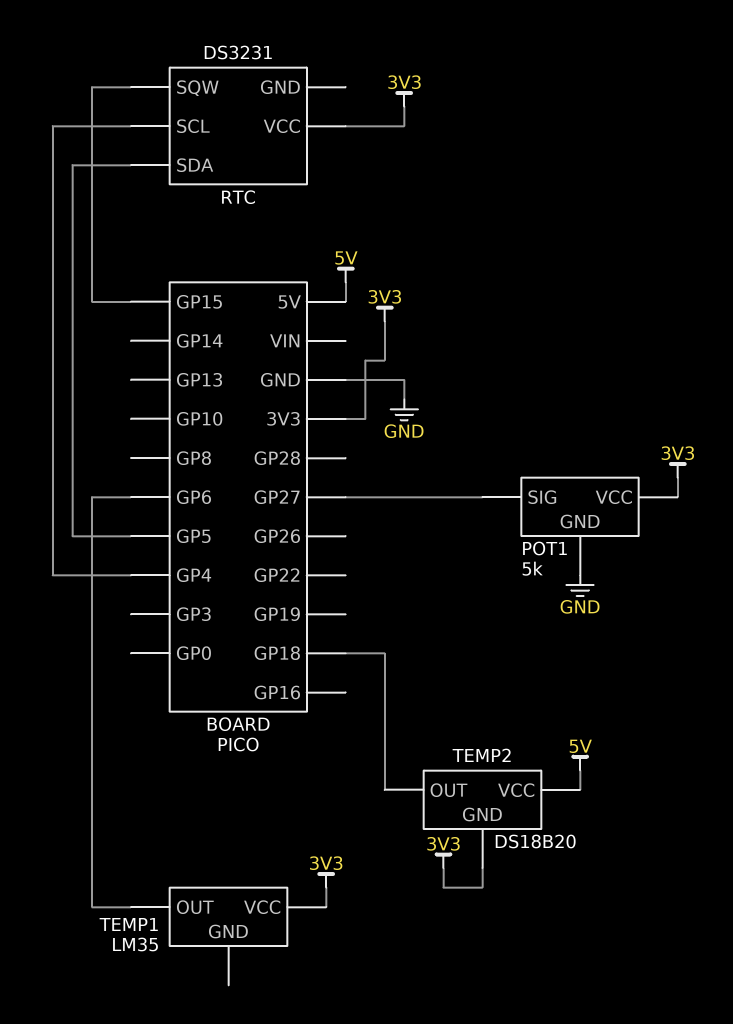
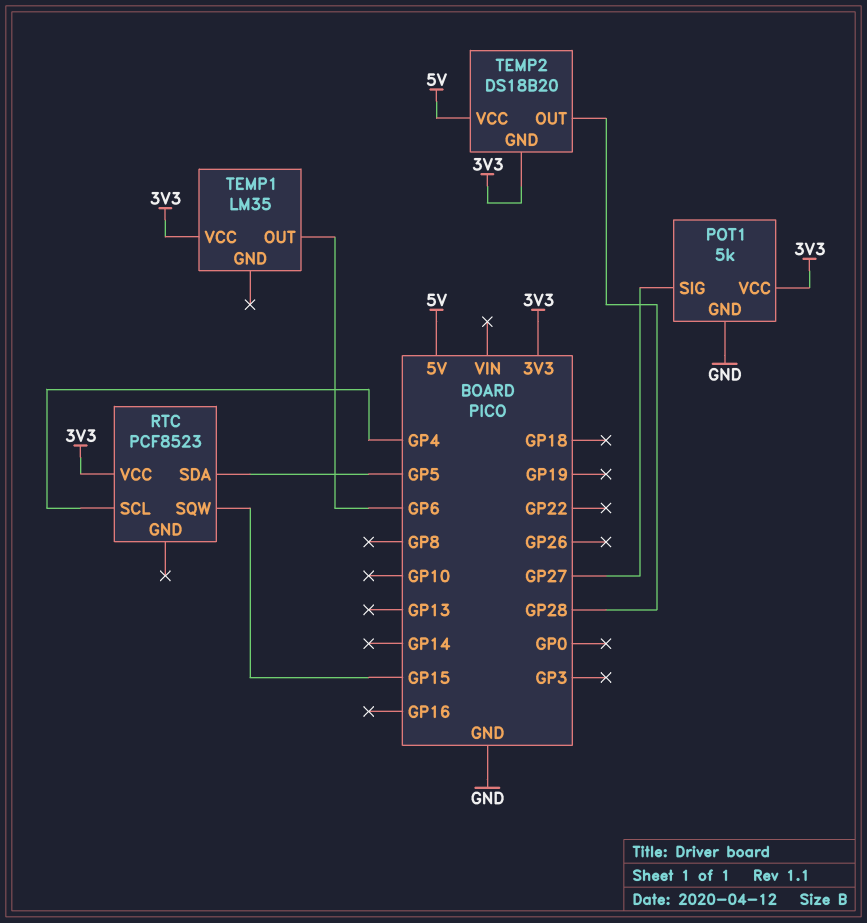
RTC: DS3231 -> PCF8523
TEMP2 pin OUT: GP18 -> GP28

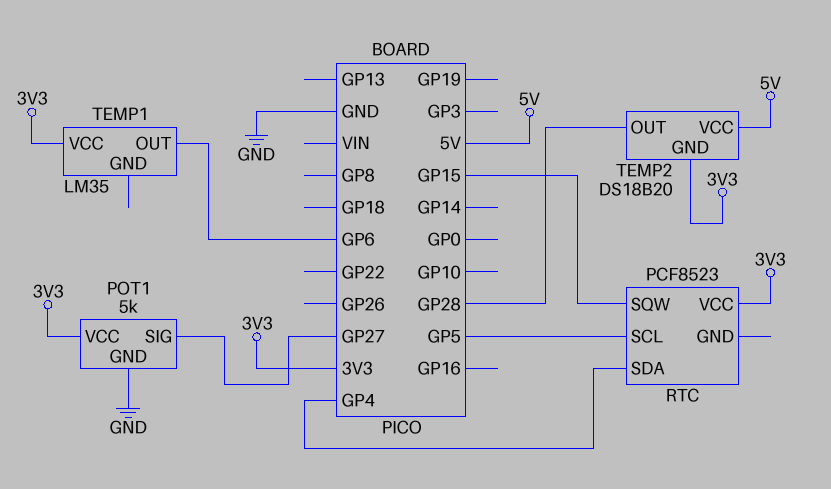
RTC pin SCL: GP4 -> GP5
RTC pin SDA: GP5 -> GP4

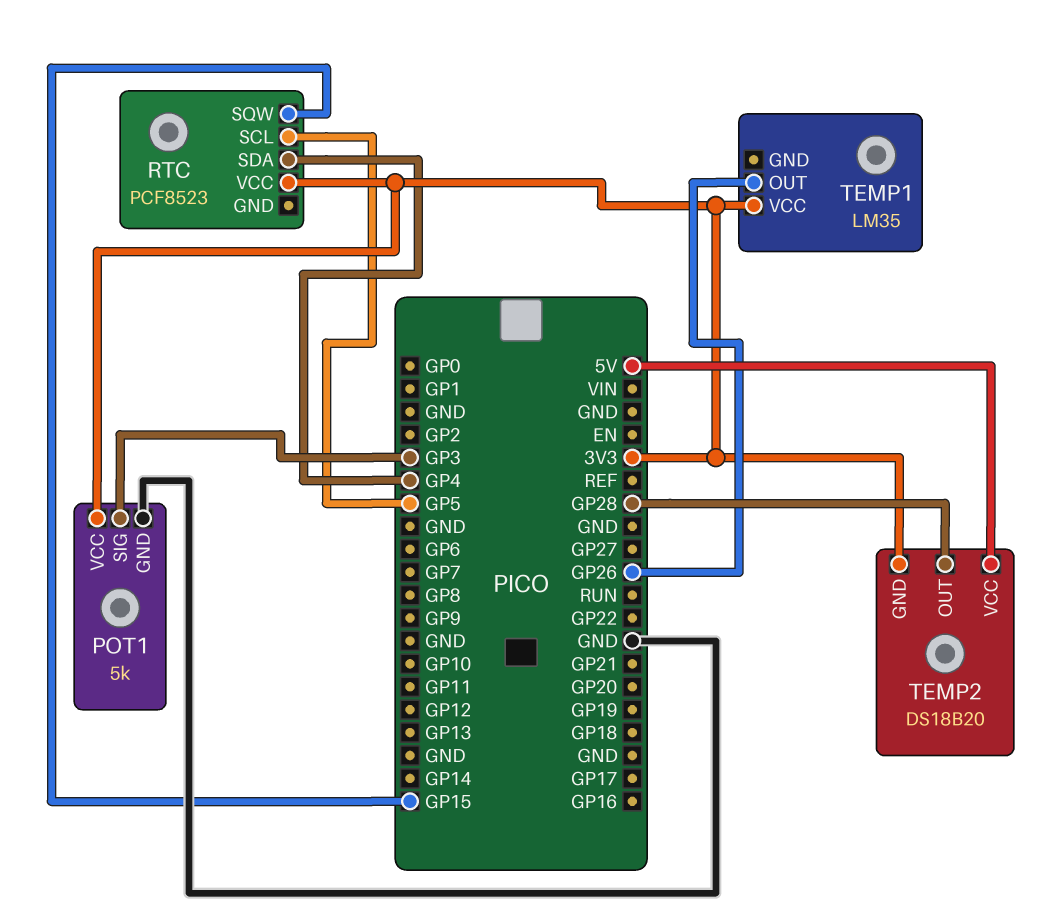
POT1 pin SIG: GP27 -> GP3
TEMP1 pin OUT: GP6 -> GP26

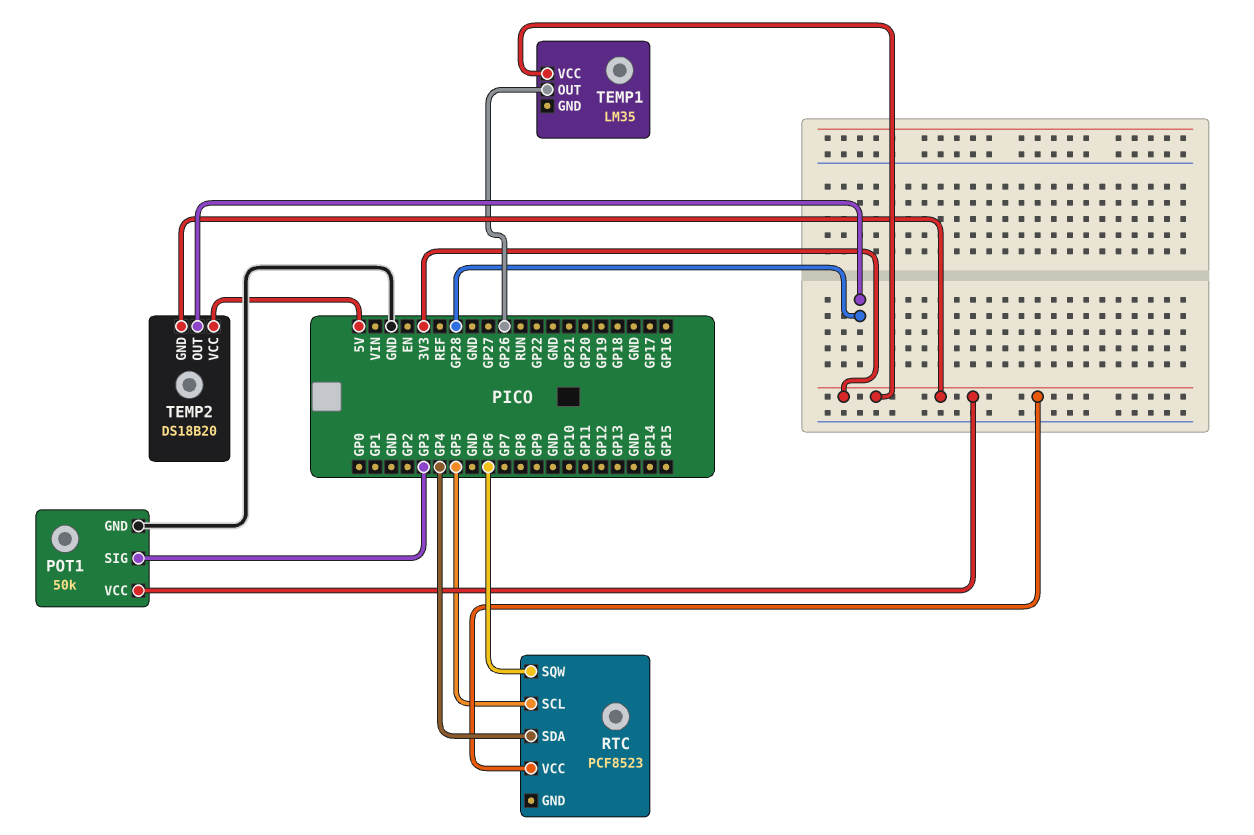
POT1: 5k -> 50k
RTC pin SQW: GP15 -> GP6

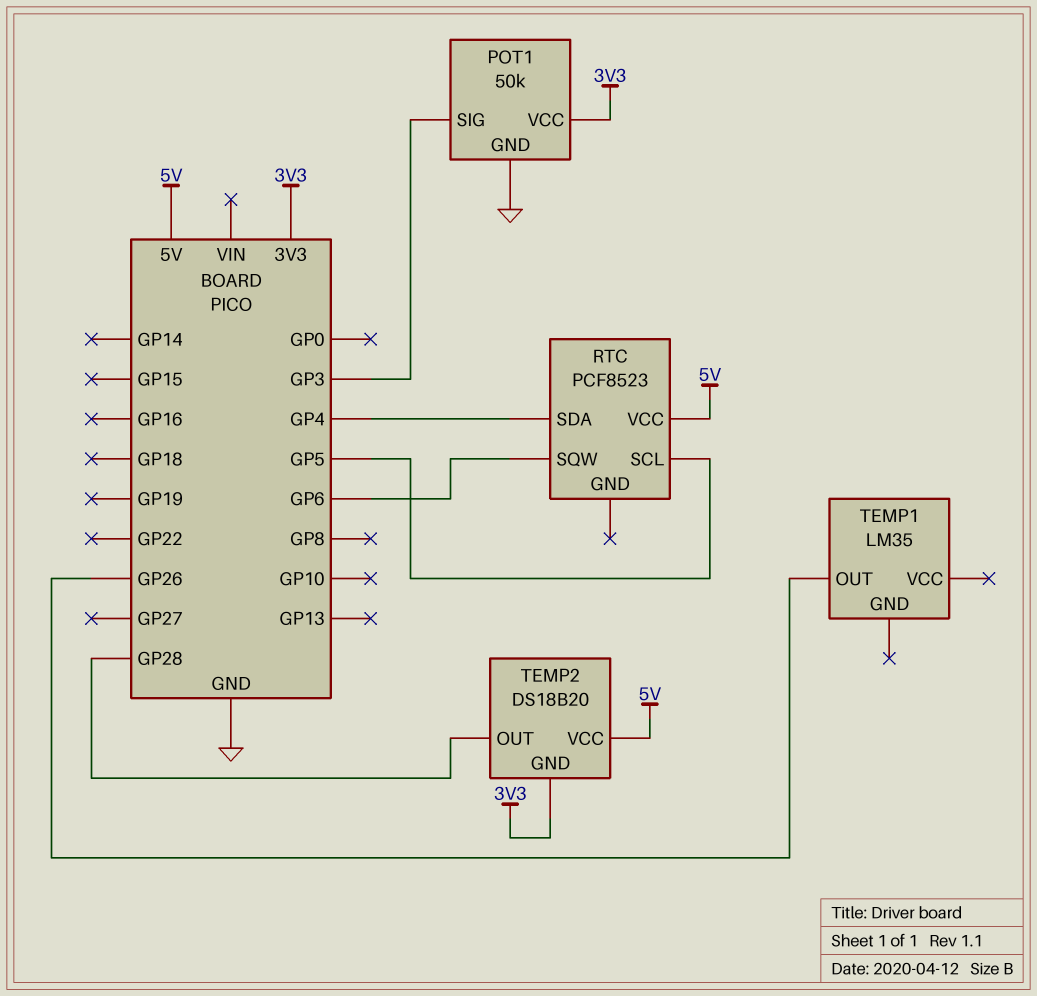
RTC pin VCC: 3V3 -> 5V
TEMP1 pin VCC: 3V3 -> none

